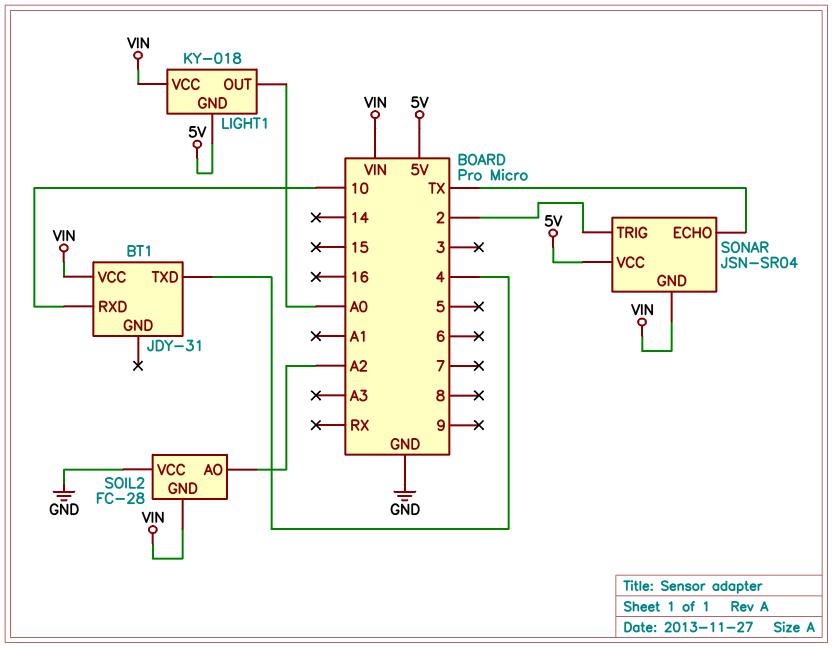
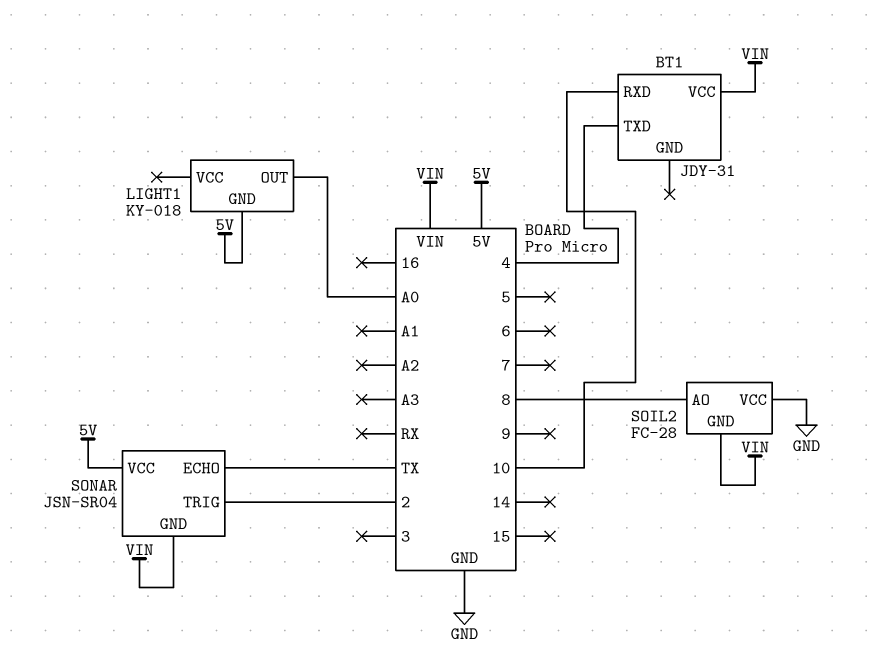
LIGHT1 pin VCC: VIN -> none
SOIL2 pin AO: A2 -> 8

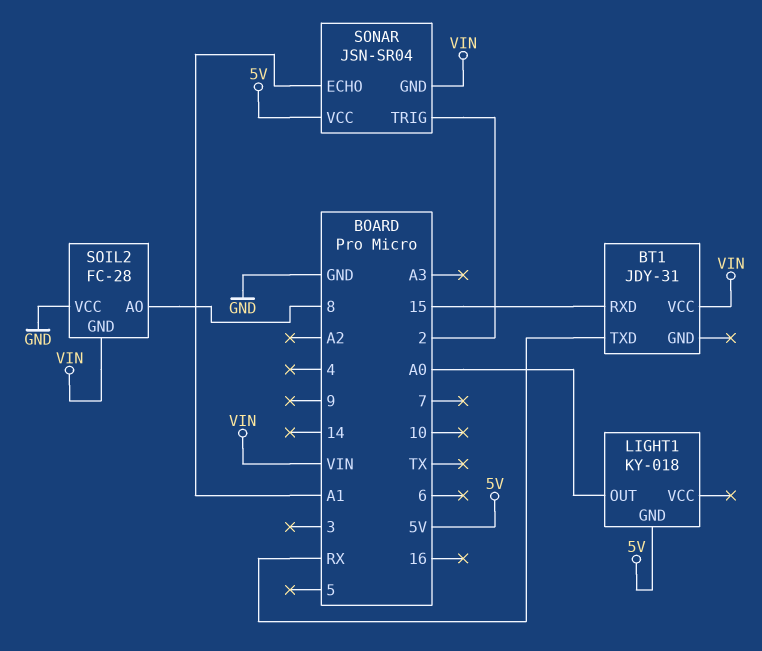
BT1 pin RXD: 10 -> 15
BT1 pin TXD: 4 -> RX
SONAR pin ECHO: TX -> A1

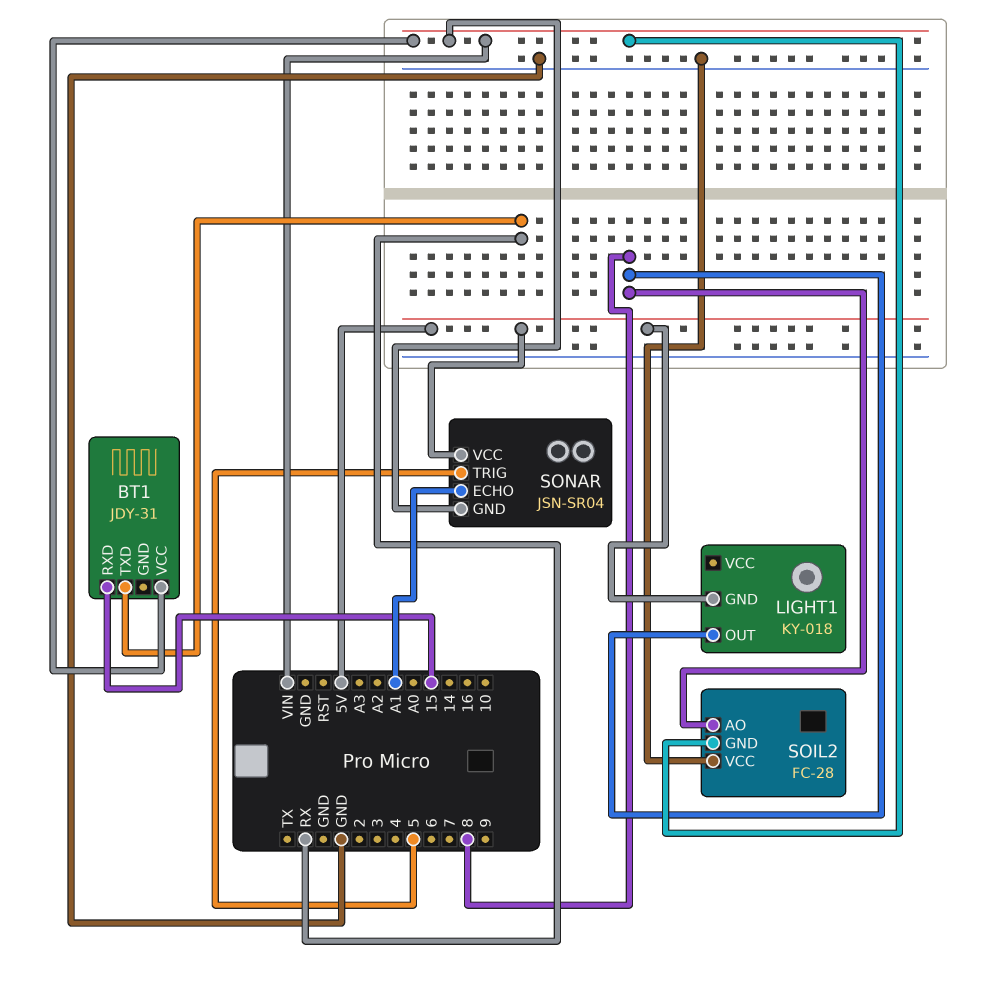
LIGHT1 pin OUT: A0 -> 8
SONAR pin TRIG: 2 -> 5

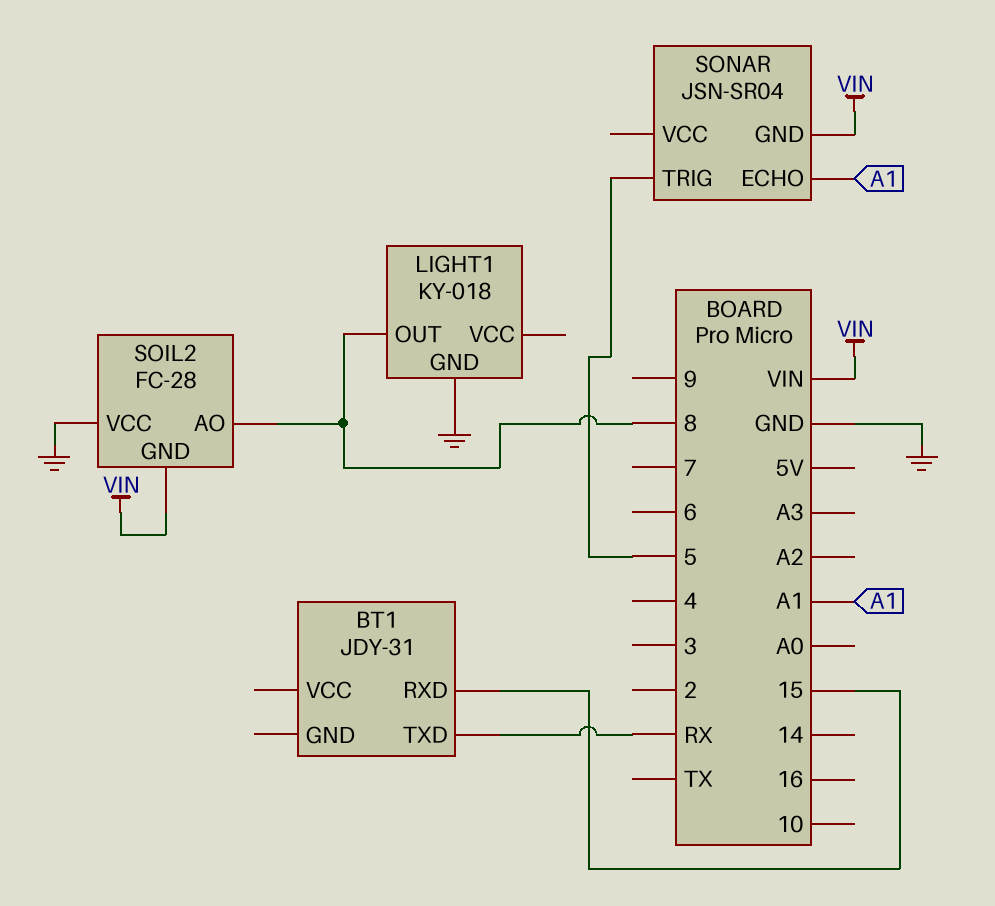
BT1 pin VCC: VIN -> none
LIGHT1 pin GND: 5V -> GND
SONAR pin VCC: 5V -> none

